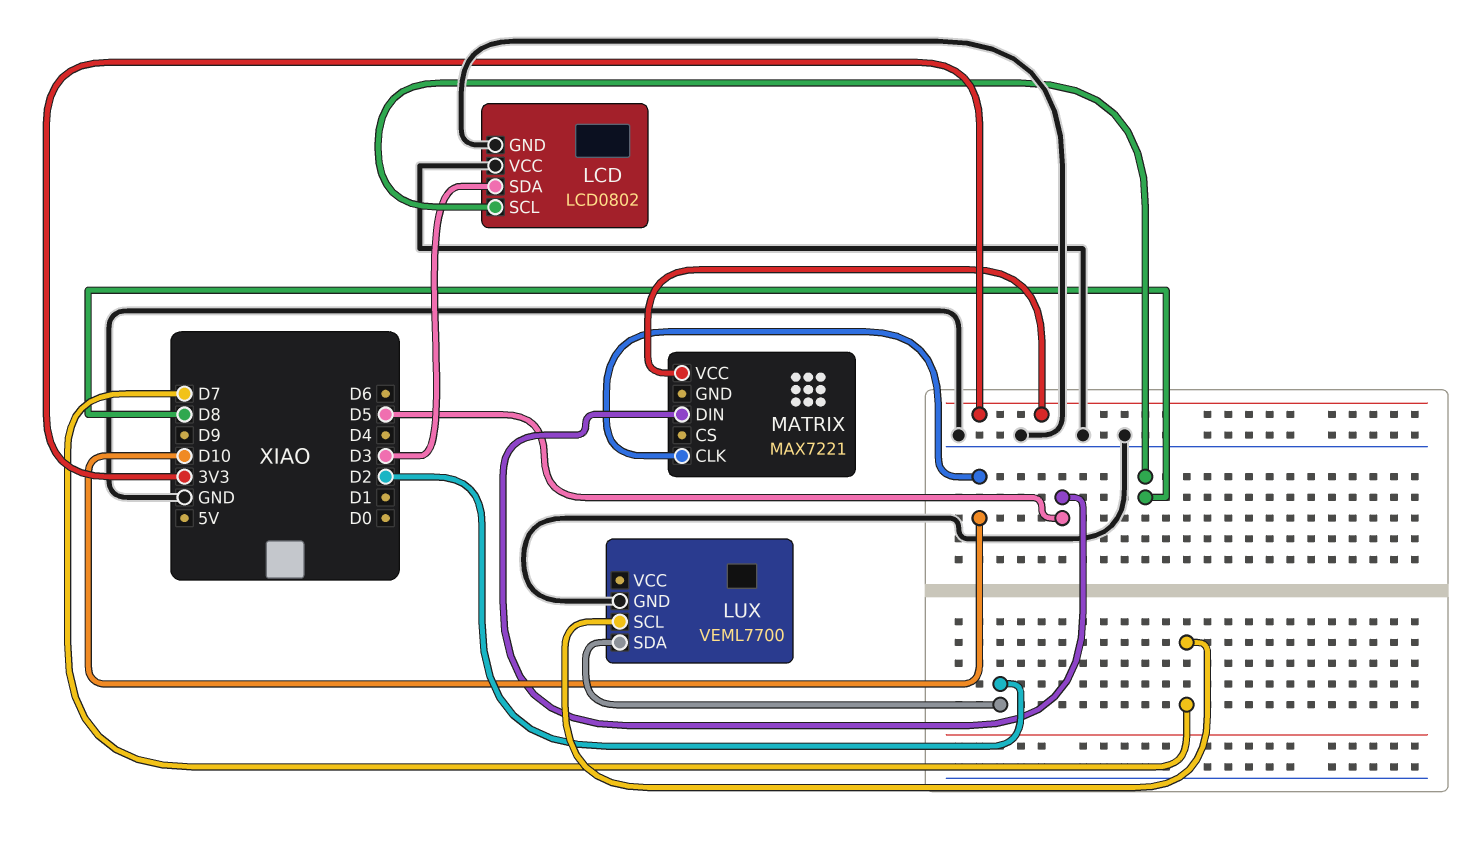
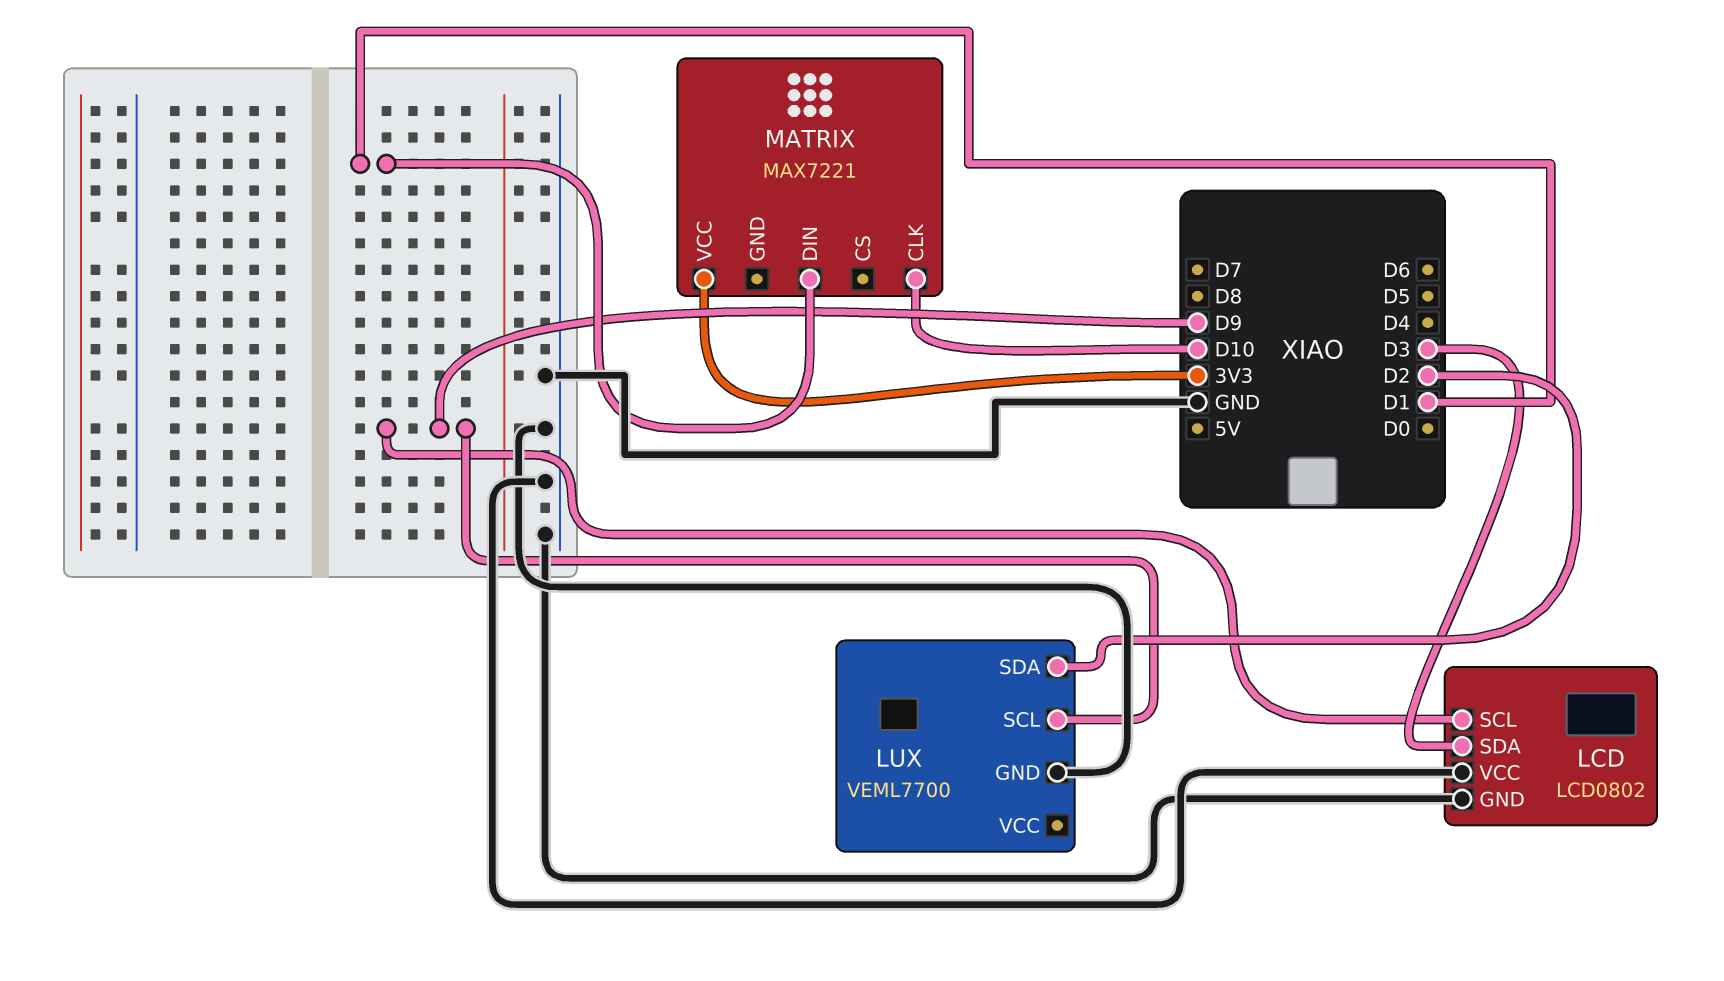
LCD pin SCL: D8 -> D9
LUX pin SCL: D7 -> D9
MATRIX pin DIN: D5 -> D1

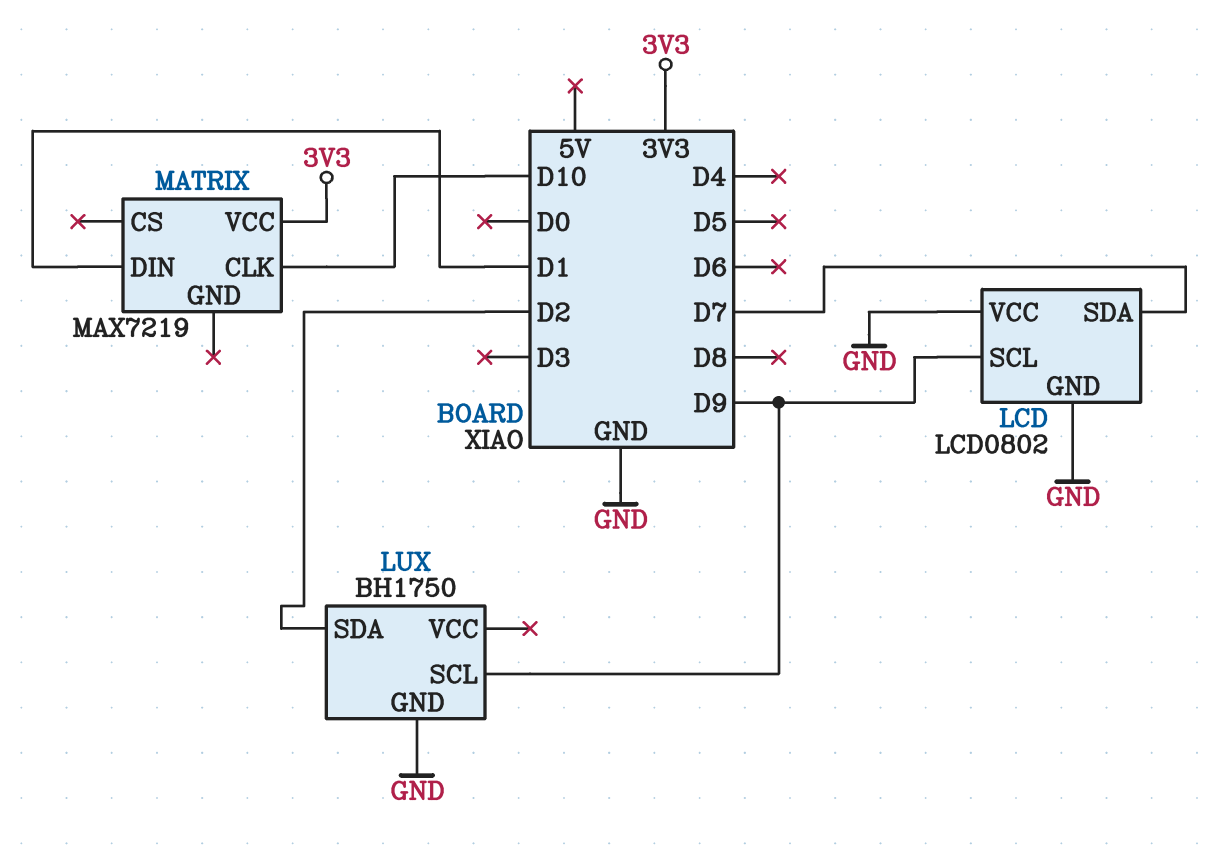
LCD pin SDA: D3 -> D7
LUX: VEML7700 -> BH1750
MATRIX: MAX7221 -> MAX7219

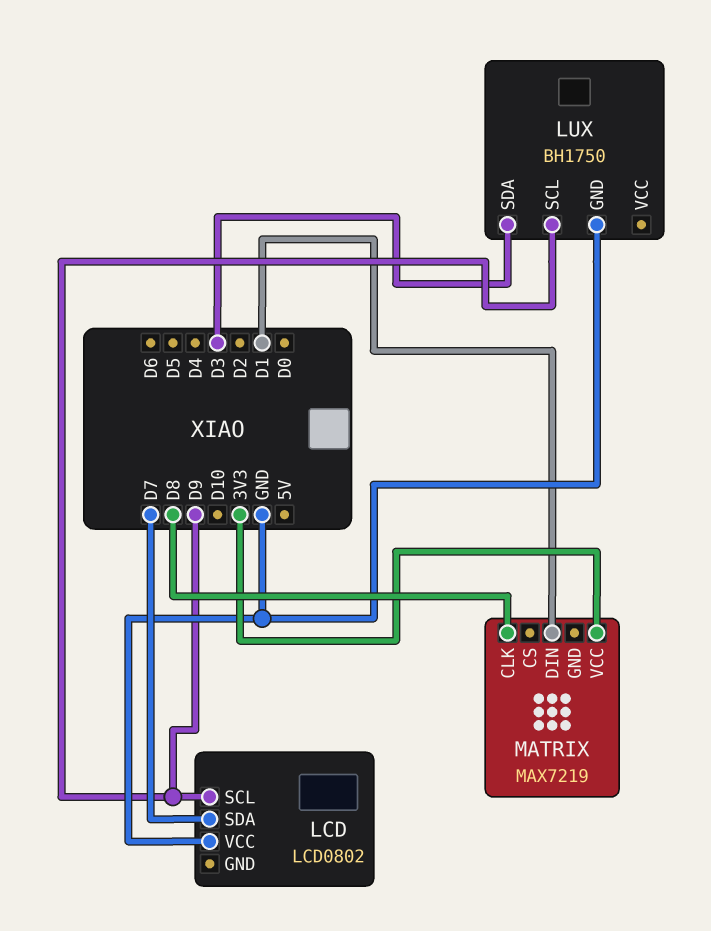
LCD pin GND: GND -> none
LUX pin SDA: D2 -> D3
MATRIX pin CLK: D10 -> D8

